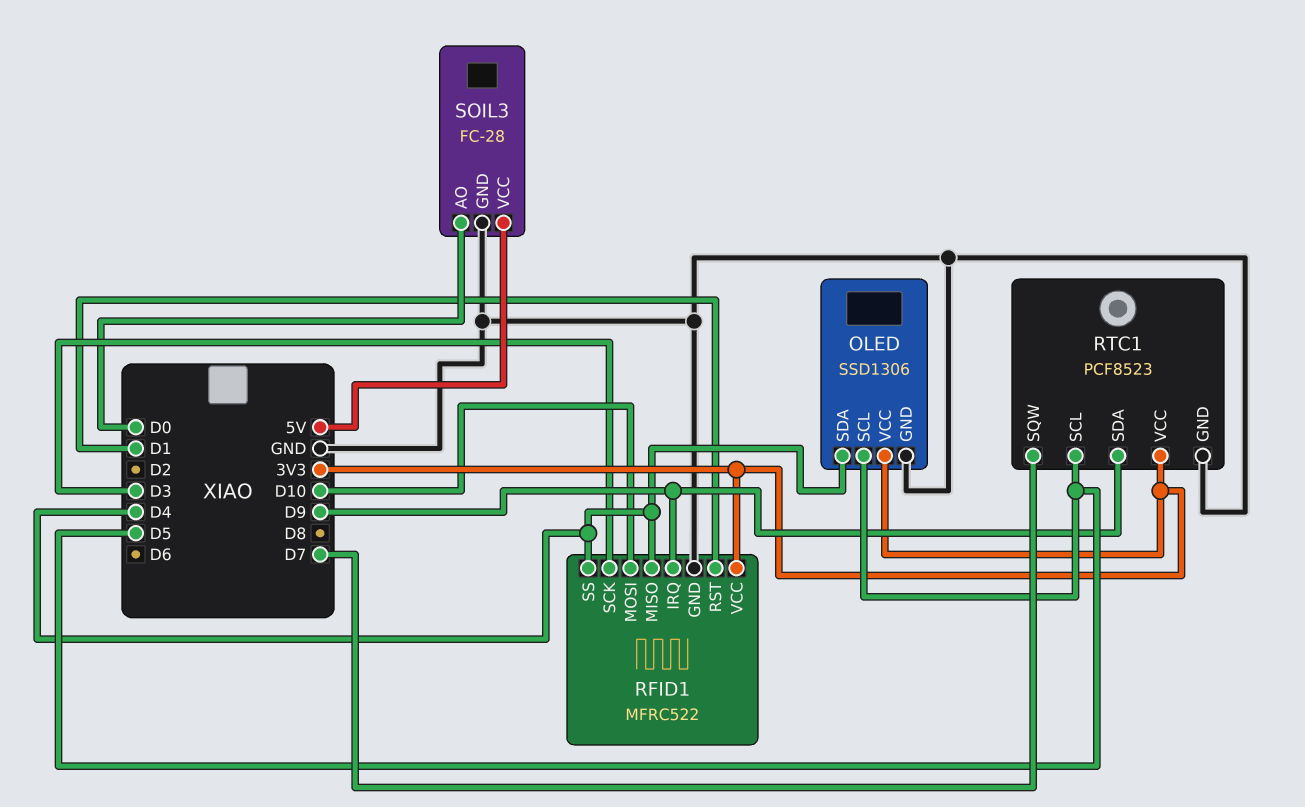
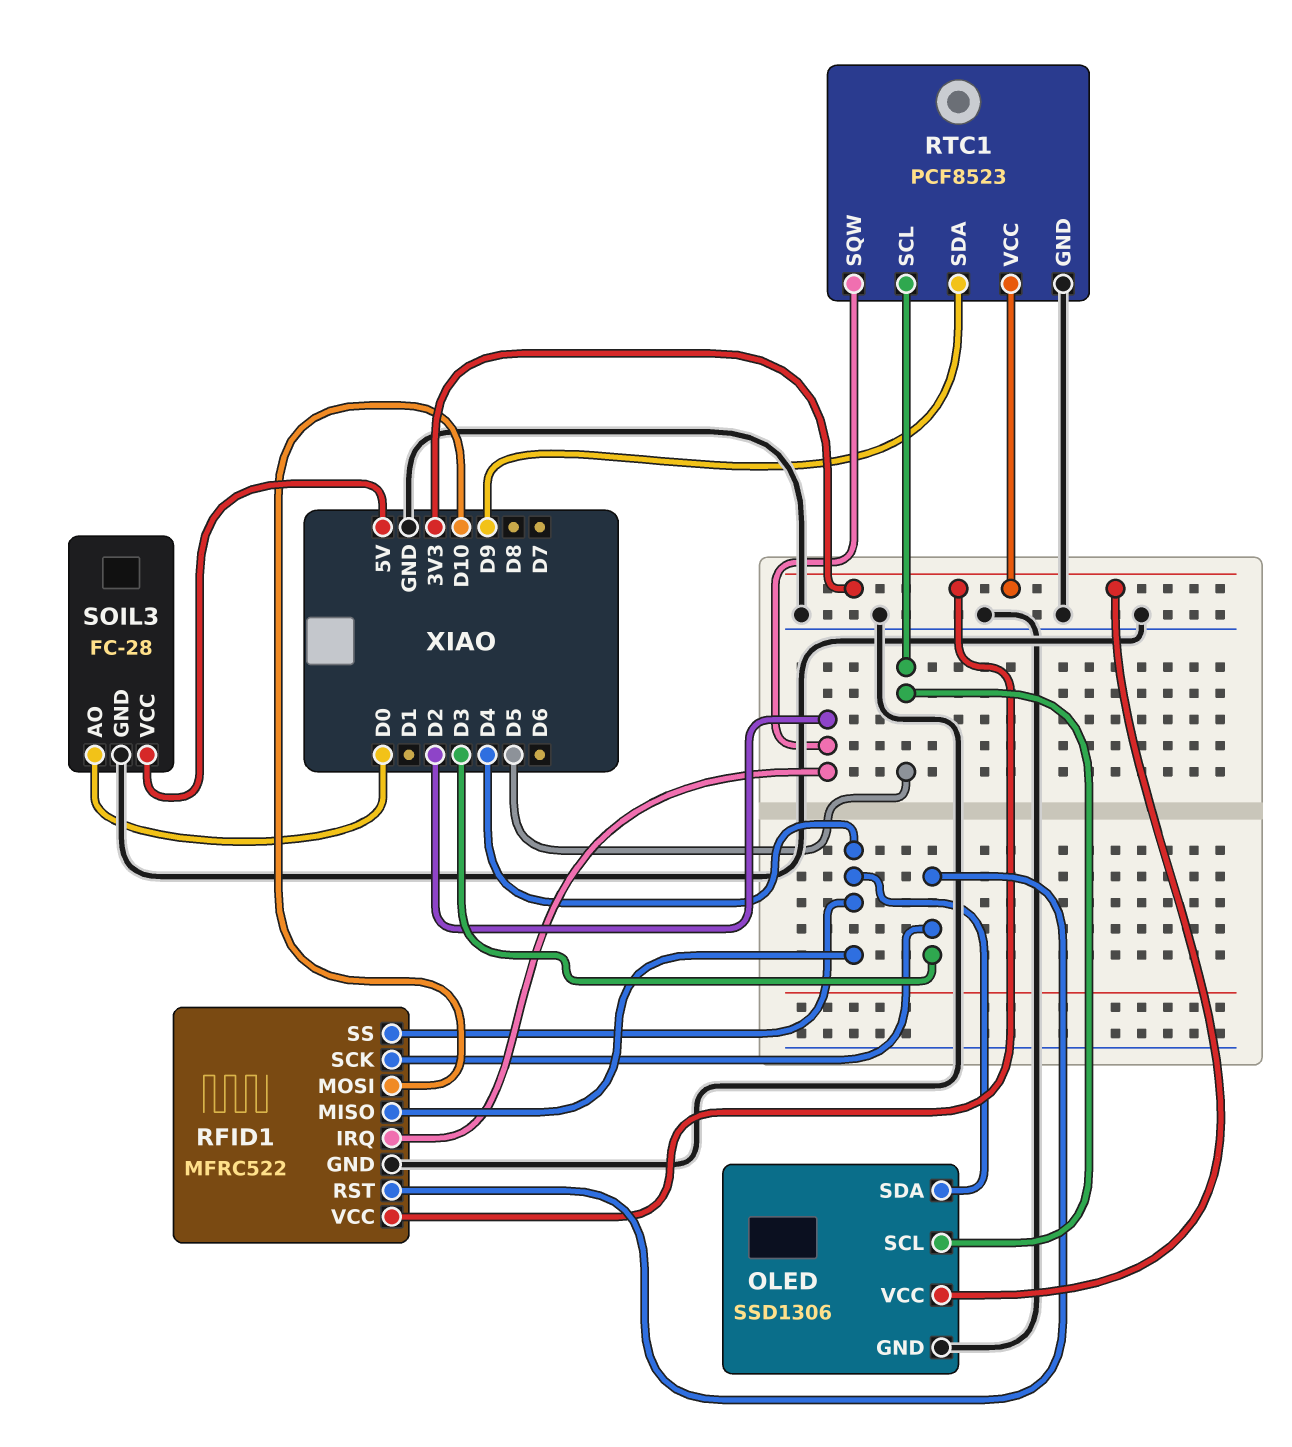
RFID1 pin IRQ: D9 -> D2
RFID1 pin RST: D1 -> D3
RTC1 pin SQW: D7 -> D2

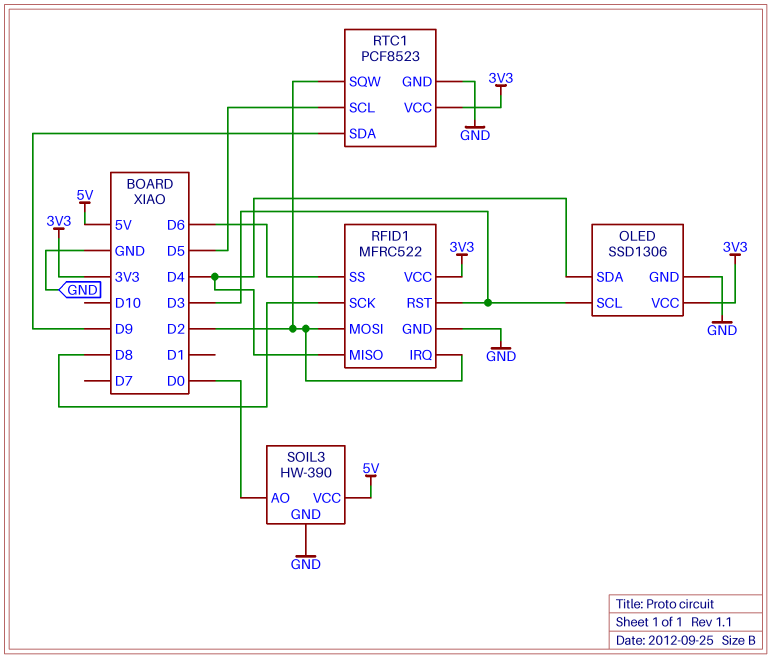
OLED pin SCL: D5 -> D3
RFID1 pin MOSI: D10 -> D2
RFID1 pin SCK: D3 -> D8
RFID1 pin SS: D4 -> D6
SOIL3: FC-28 -> HW-390

